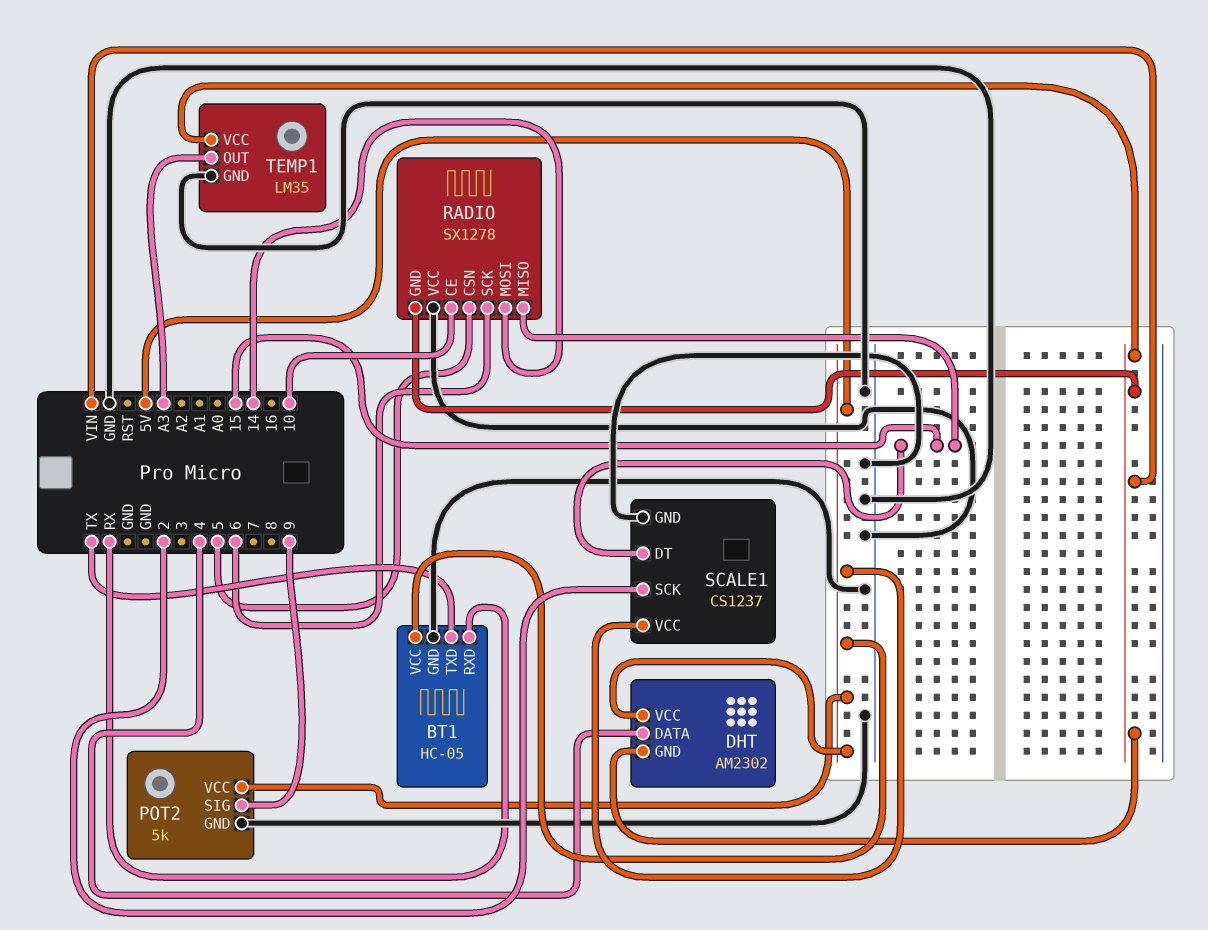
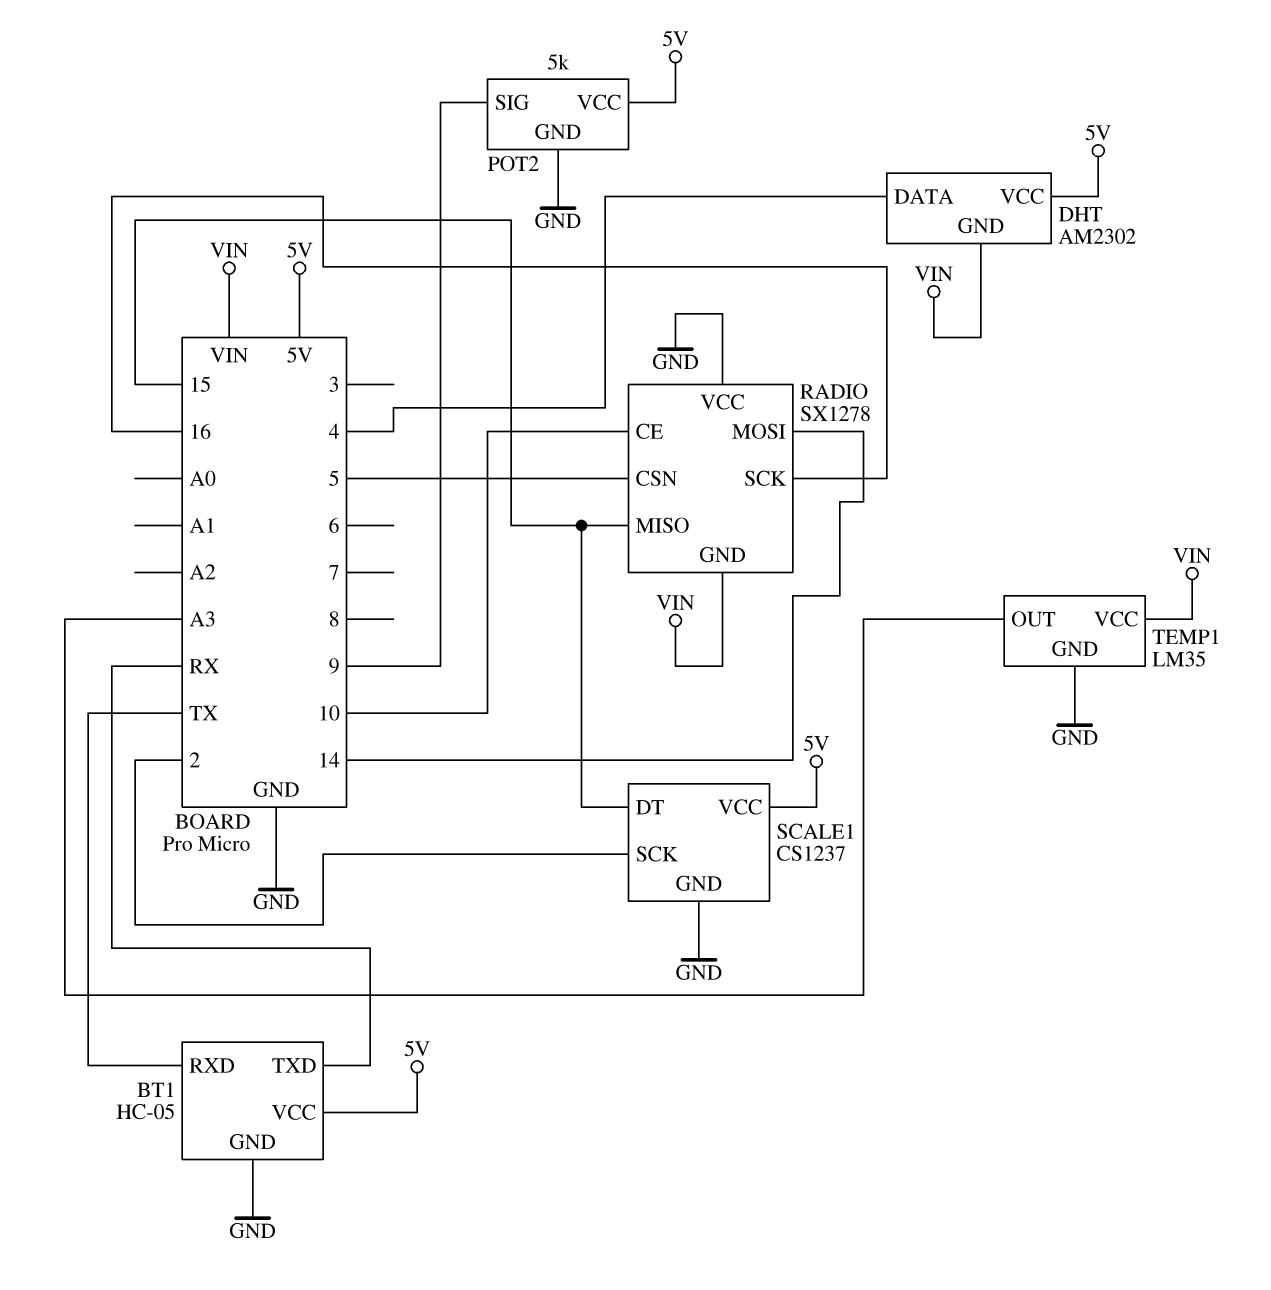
BT1 pin RXD: RX -> TX
BT1 pin TXD: TX -> RX
RADIO pin SCK: 6 -> 16

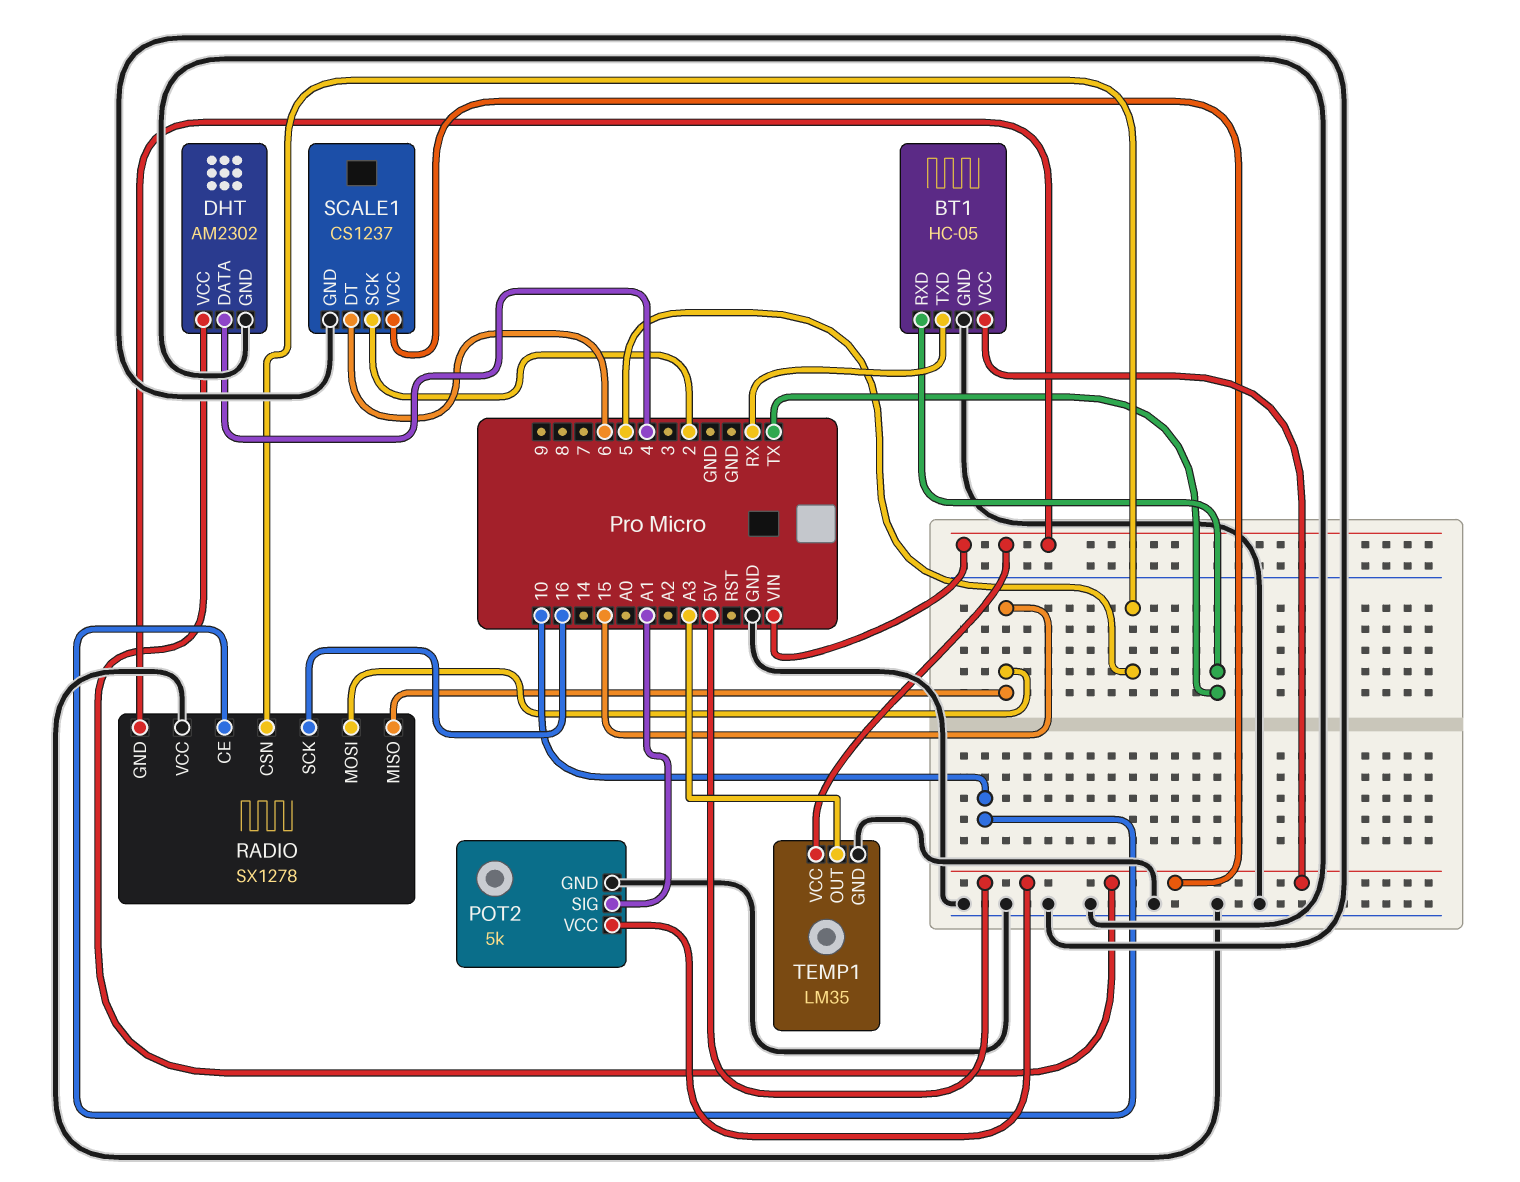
DHT pin GND: VIN -> GND
POT2 pin SIG: 9 -> A1
RADIO pin MOSI: 14 -> 15
SCALE1 pin DT: 15 -> 6

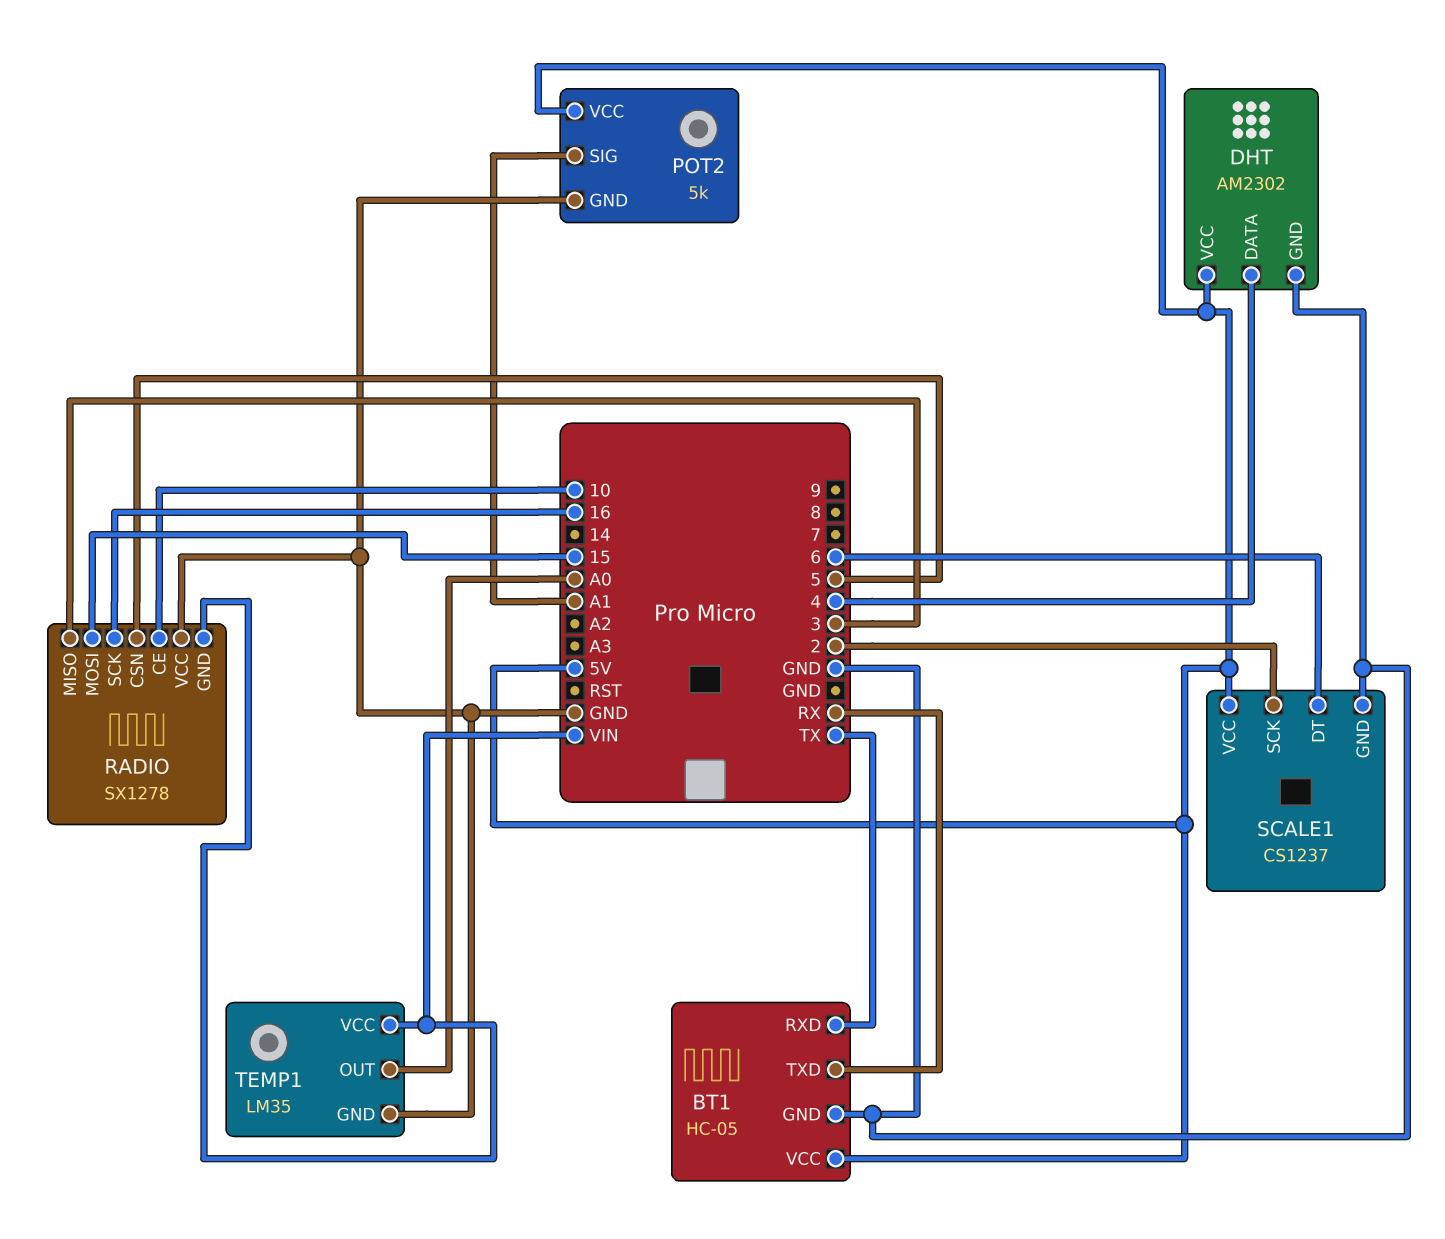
RADIO pin MISO: 15 -> 3
TEMP1 pin OUT: A3 -> A0

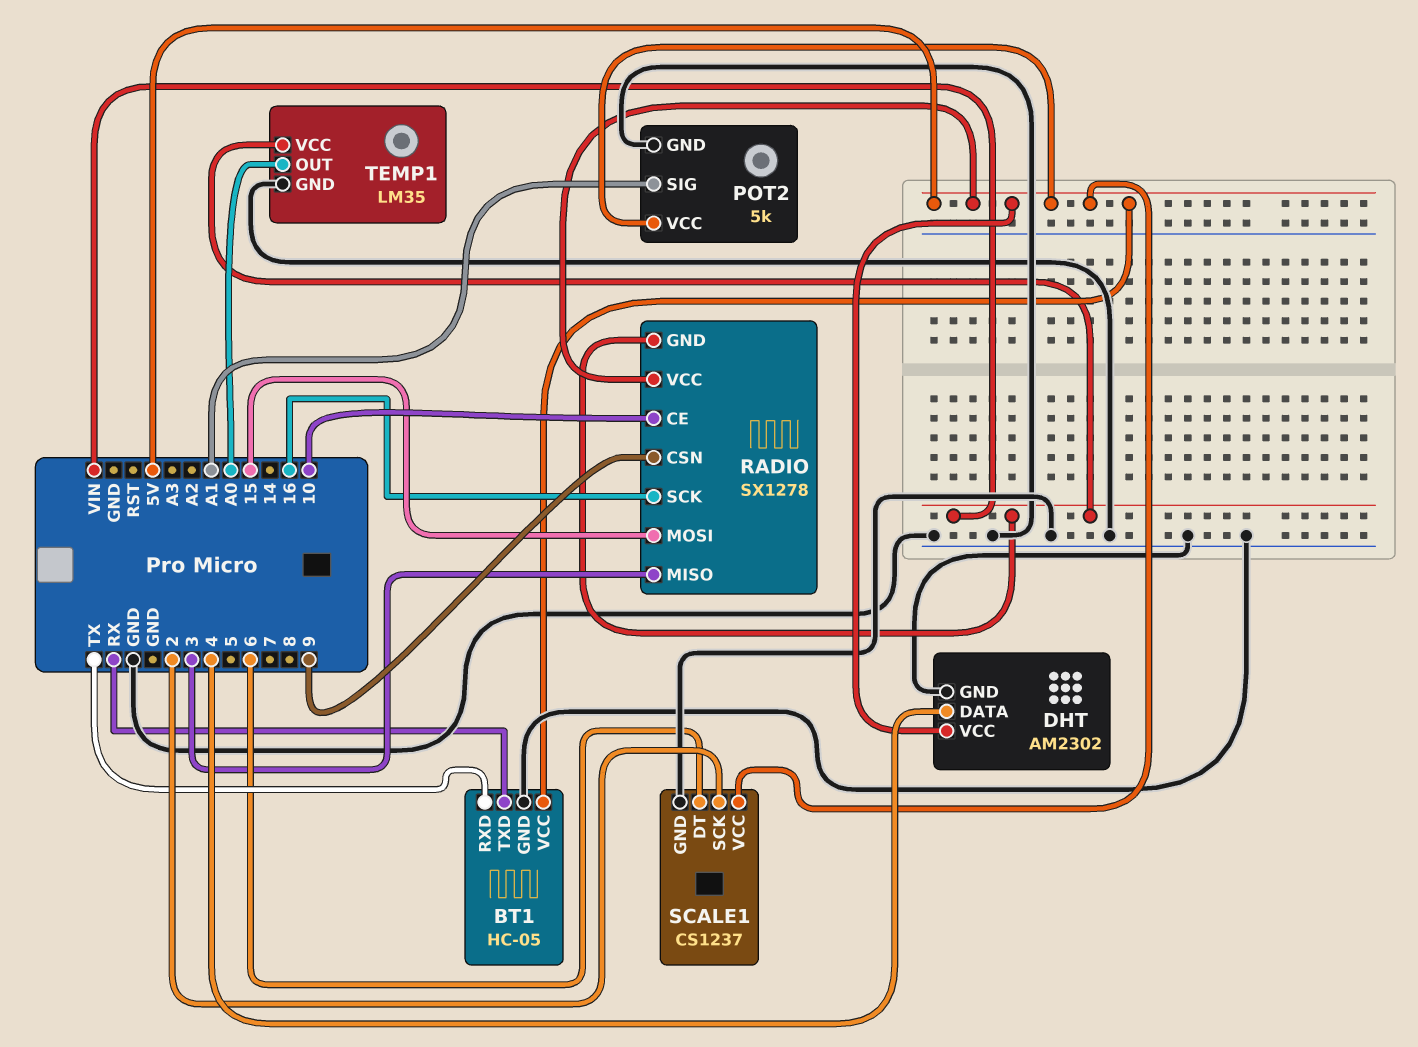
RADIO pin CSN: 5 -> 9
RADIO pin VCC: GND -> 5V

